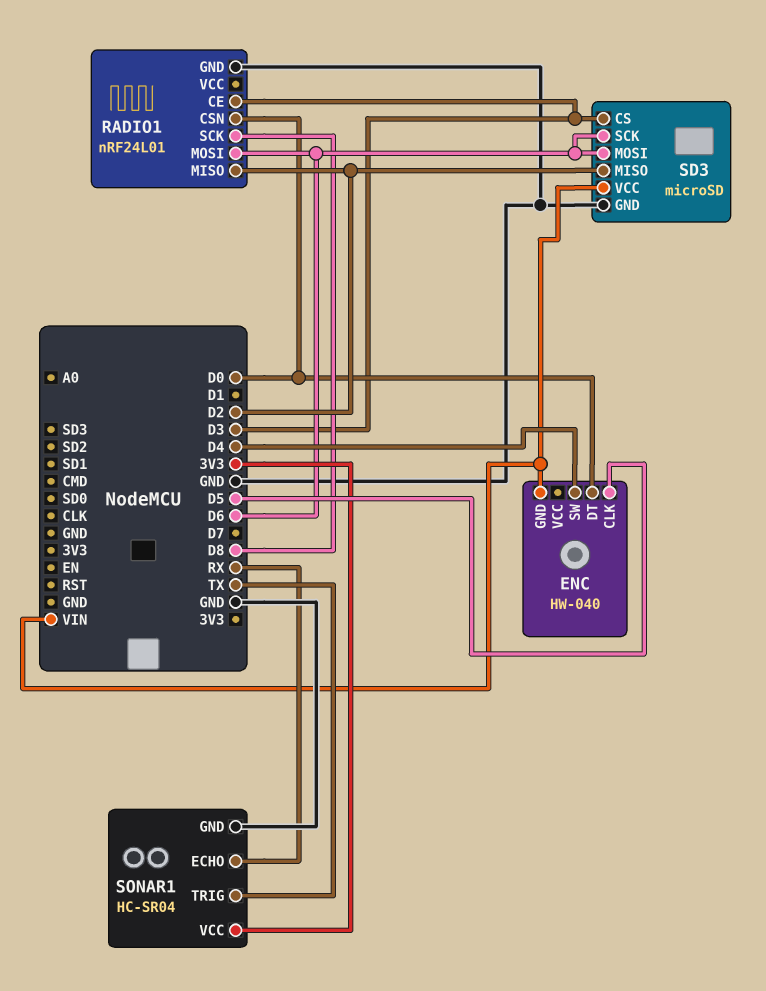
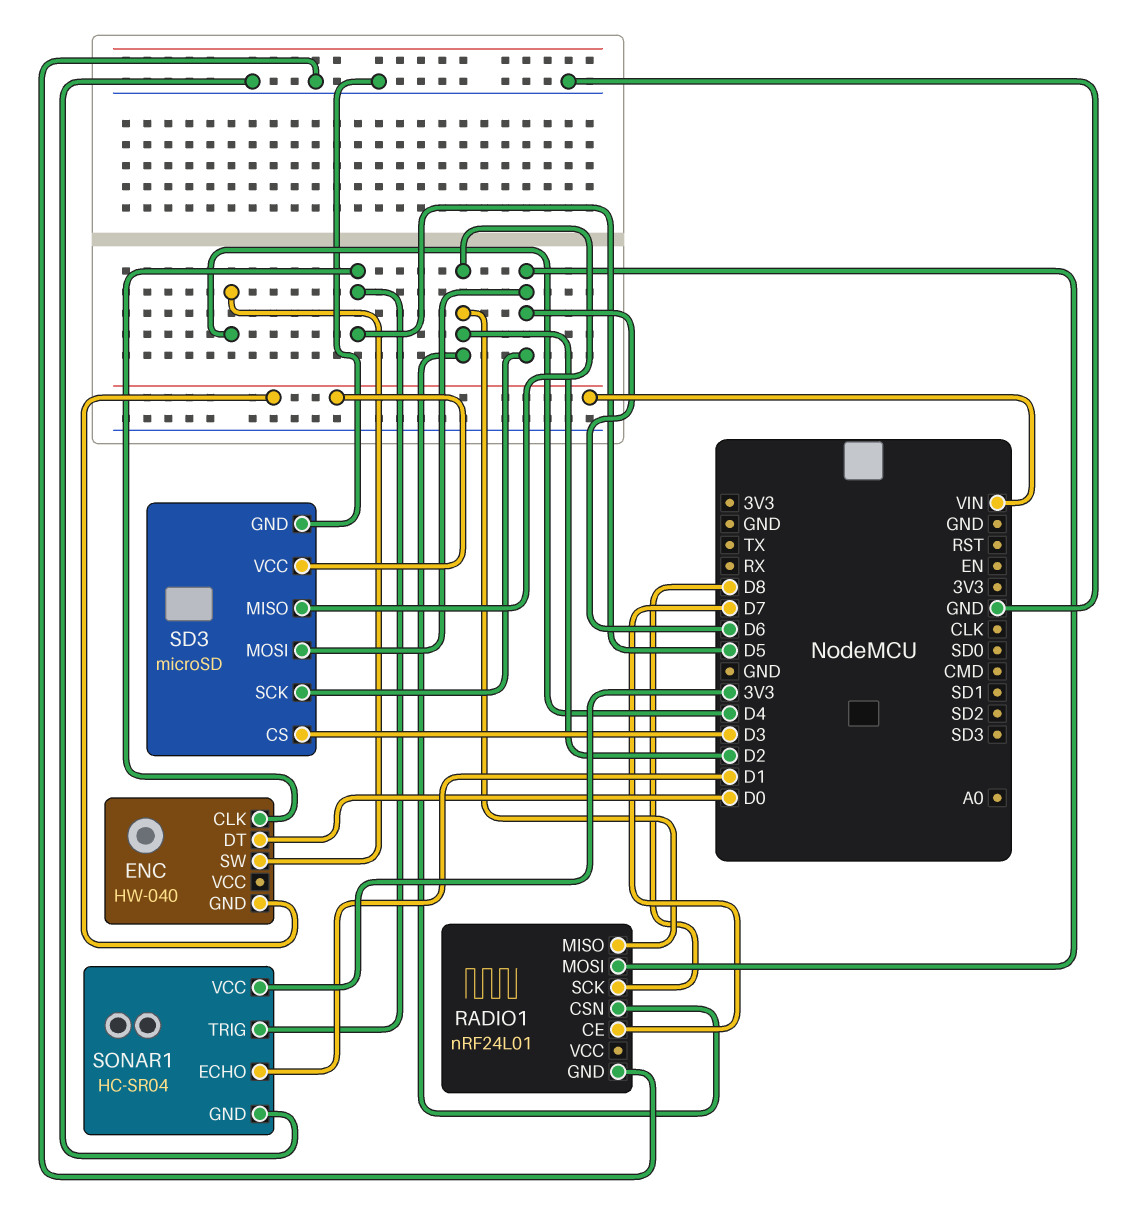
RADIO1 pin CE: D3 -> D7
RADIO1 pin CSN: D0 -> D2
SONAR1 pin ECHO: RX -> D1
SONAR1 pin TRIG: TX -> D5

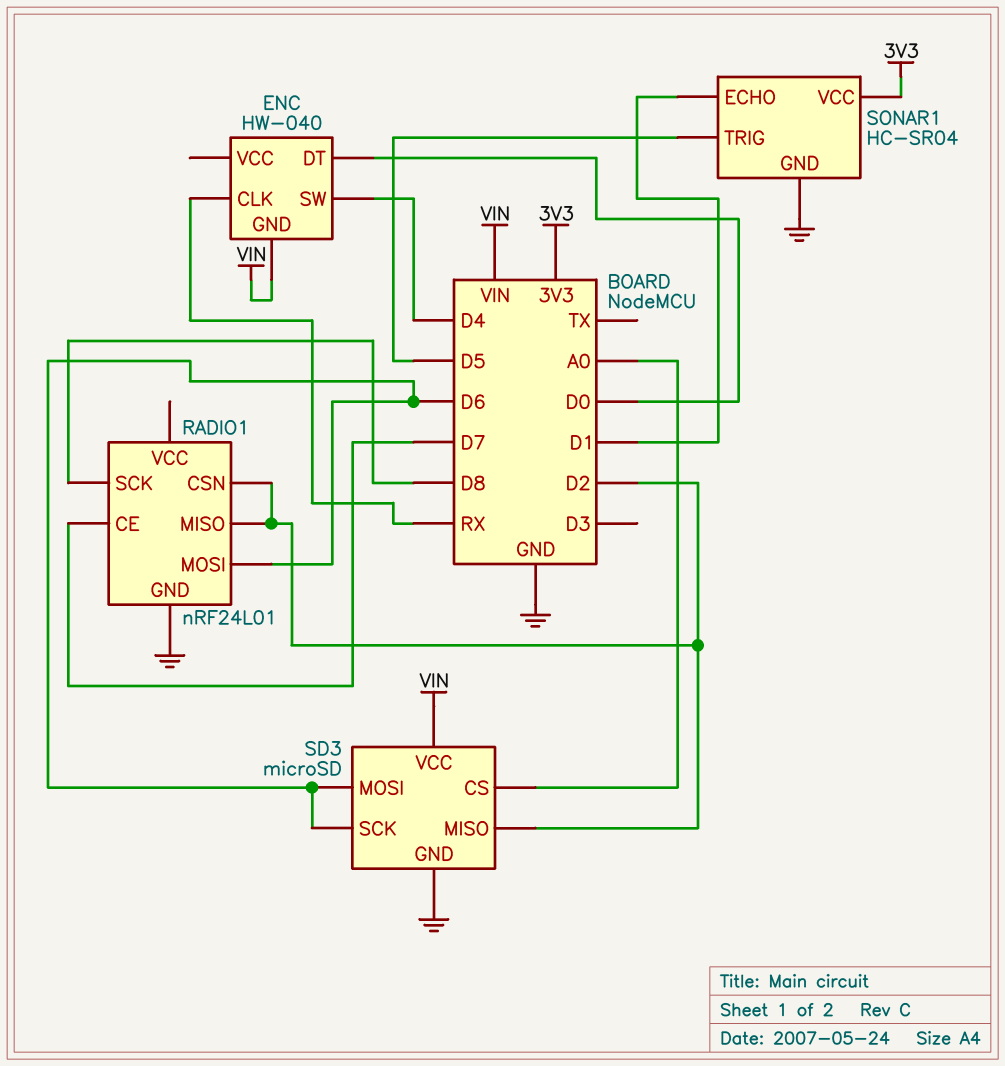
ENC pin CLK: D5 -> RX
SD3 pin CS: D3 -> A0

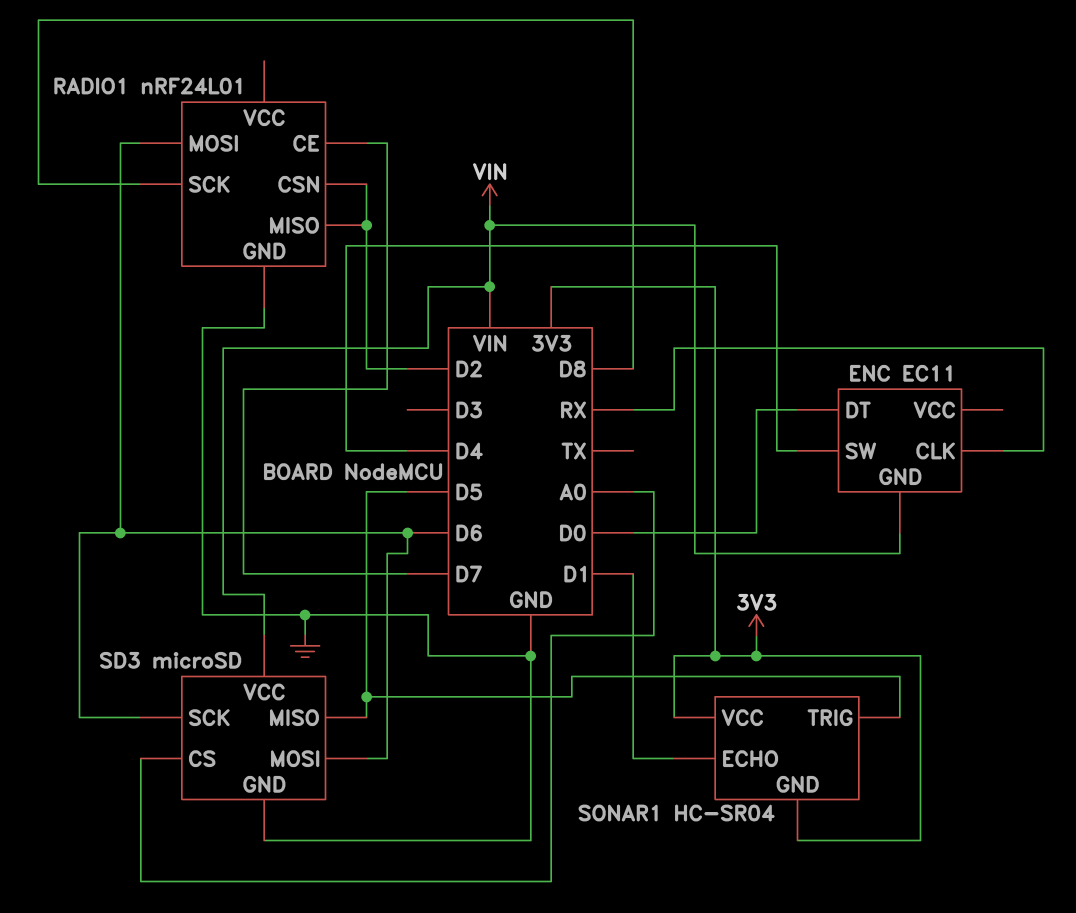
ENC: HW-040 -> EC11
SD3 pin MISO: D2 -> D5
SONAR1 pin GND: GND -> 3V3

